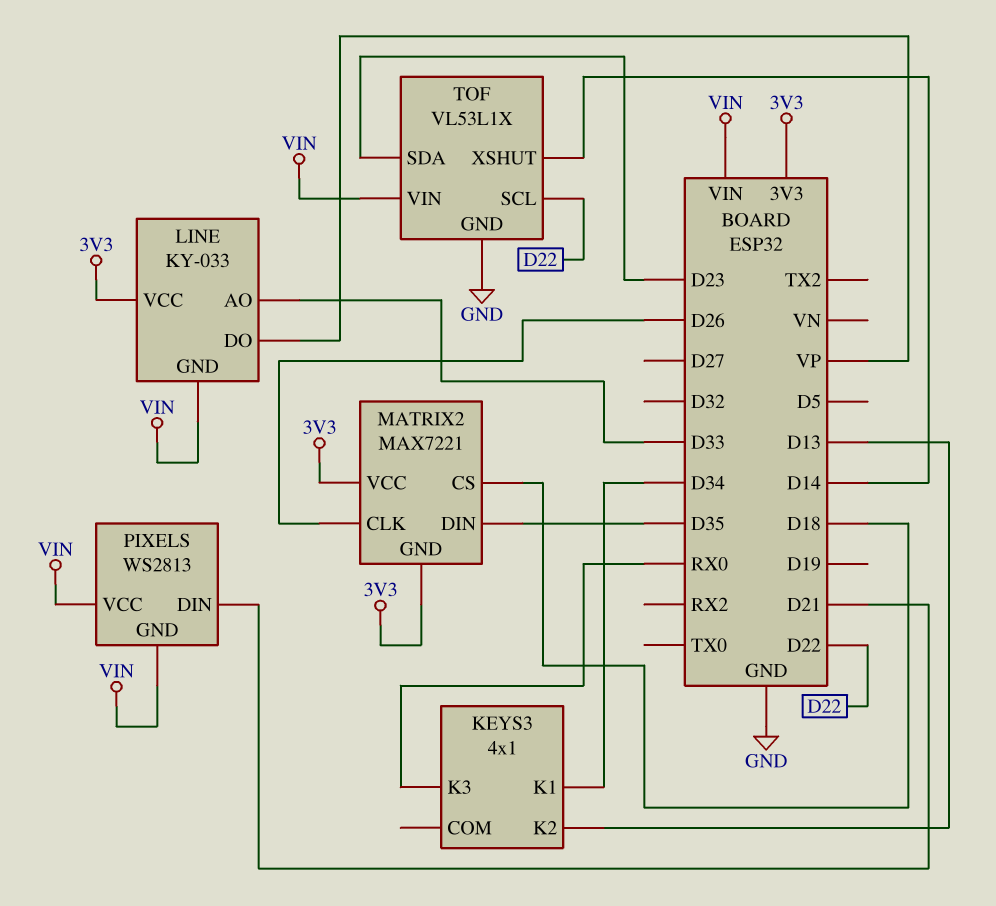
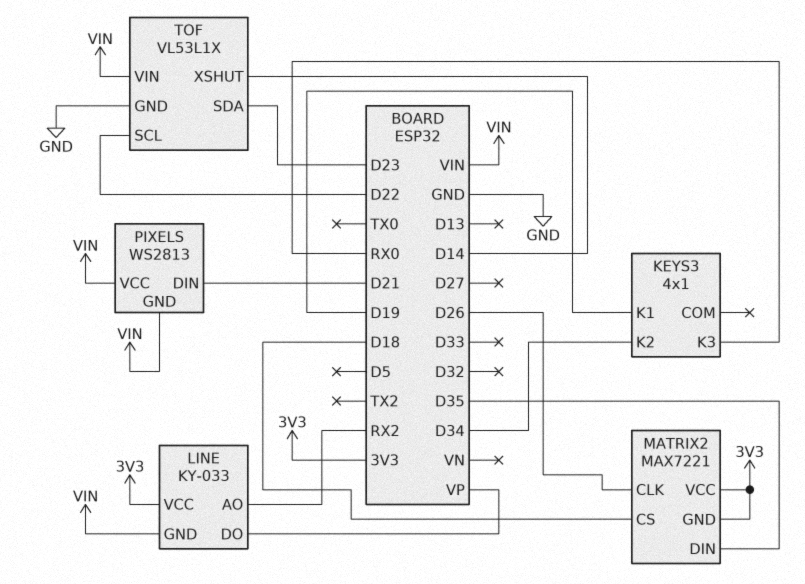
KEYS3 pin K1: D34 -> D19
KEYS3 pin K2: D13 -> D34
LINE pin AO: D33 -> RX2

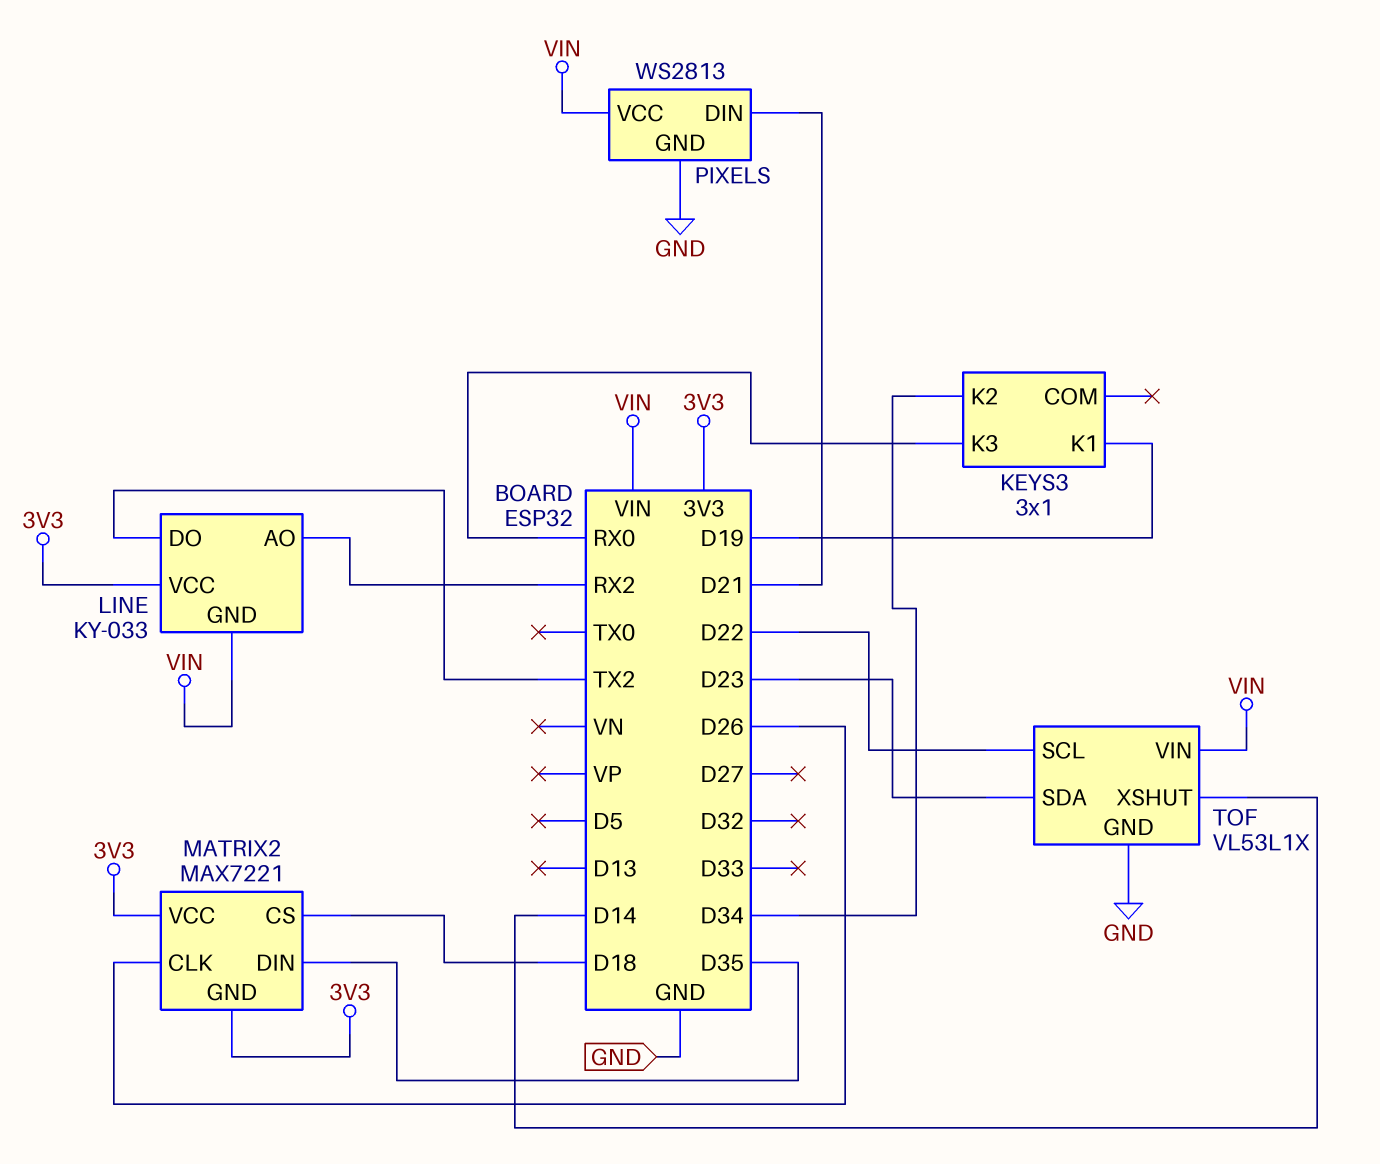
KEYS3: 4x1 -> 3x1
LINE pin DO: VP -> TX2
PIXELS pin GND: VIN -> GND

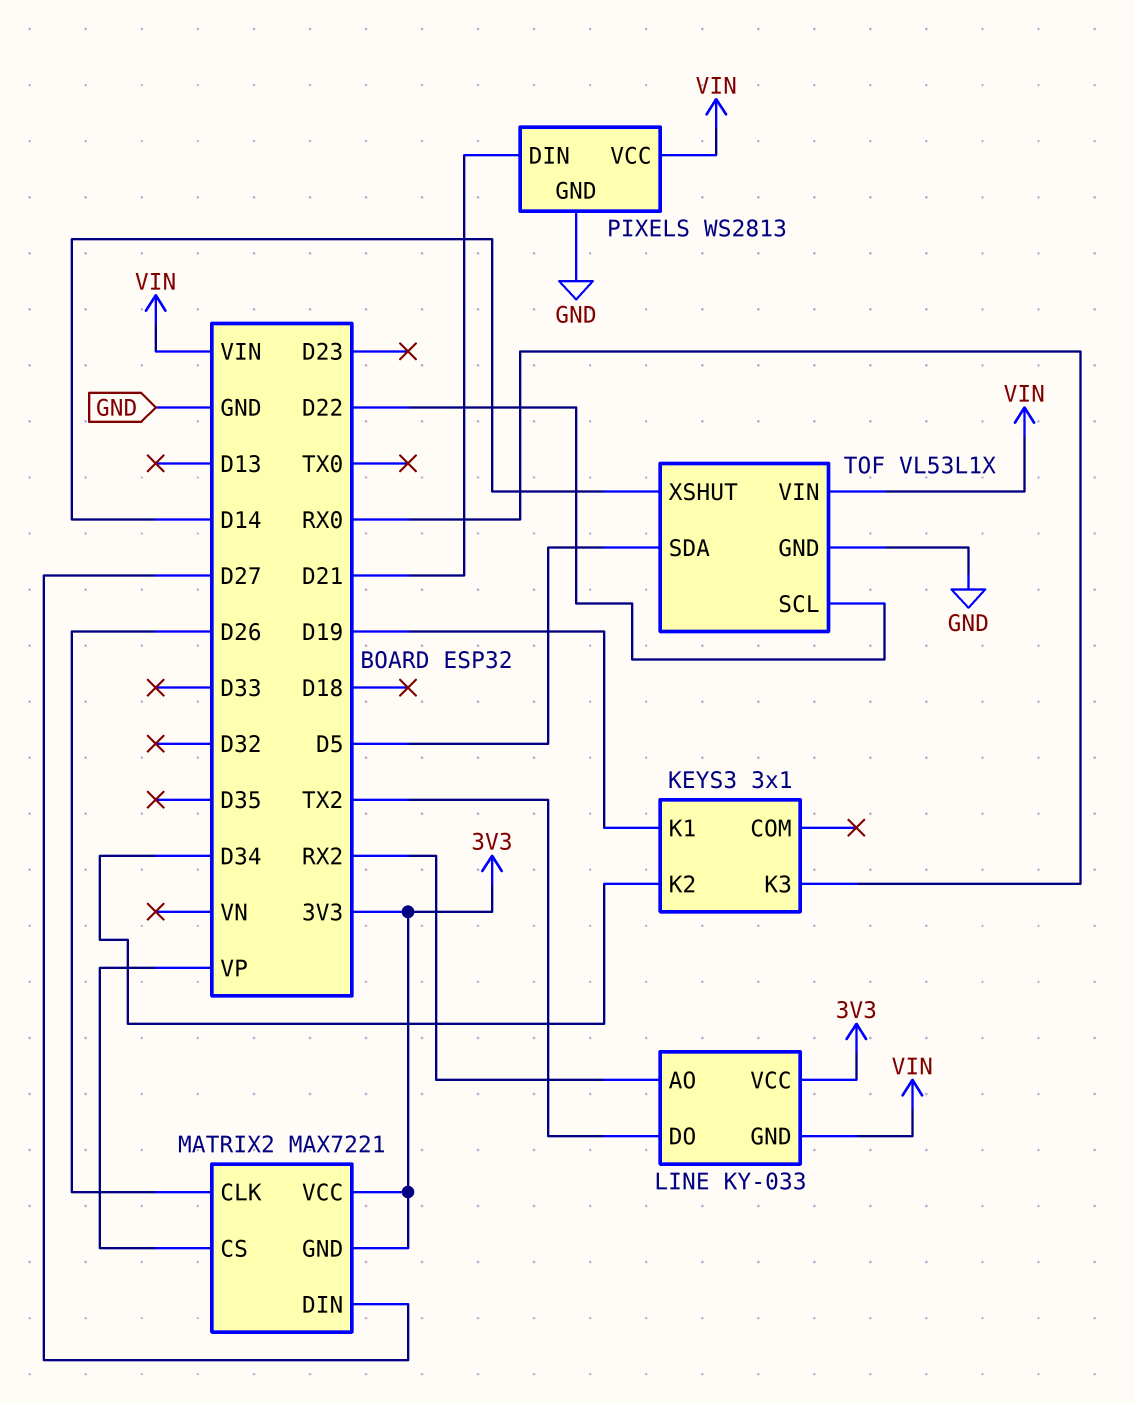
MATRIX2 pin CS: D18 -> VP
MATRIX2 pin DIN: D35 -> D27
TOF pin SDA: D23 -> D5

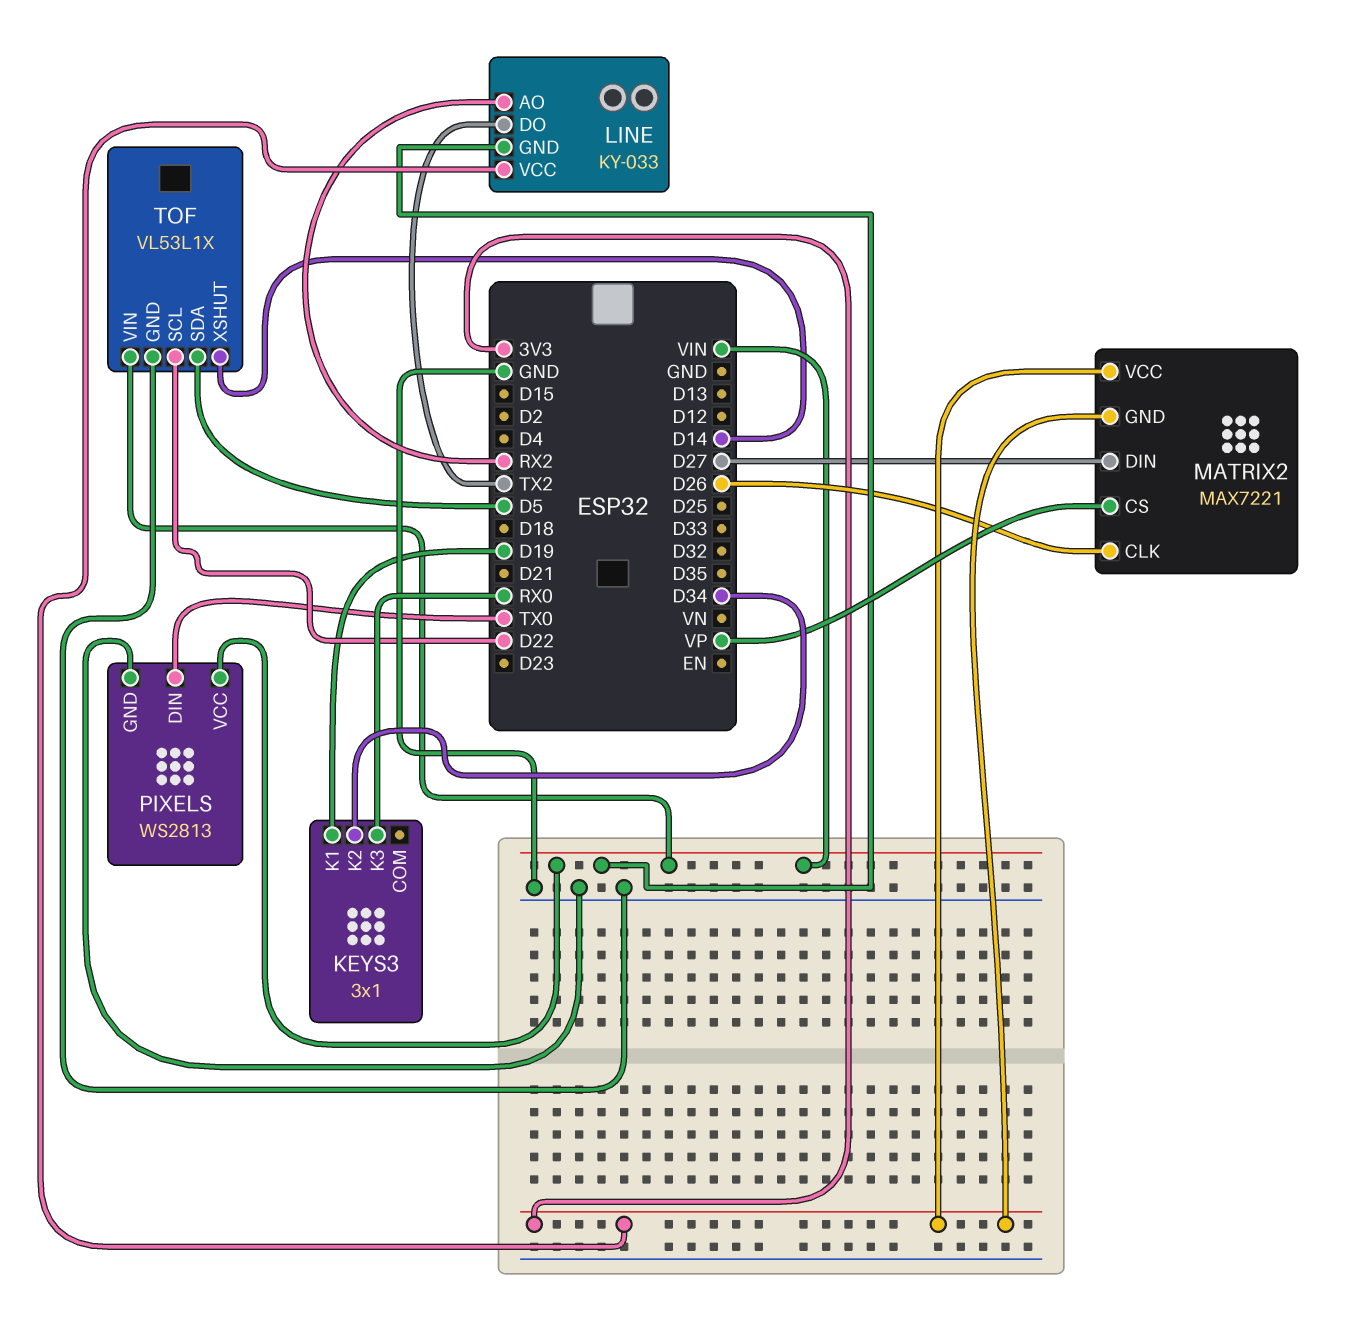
PIXELS pin DIN: D21 -> TX0

